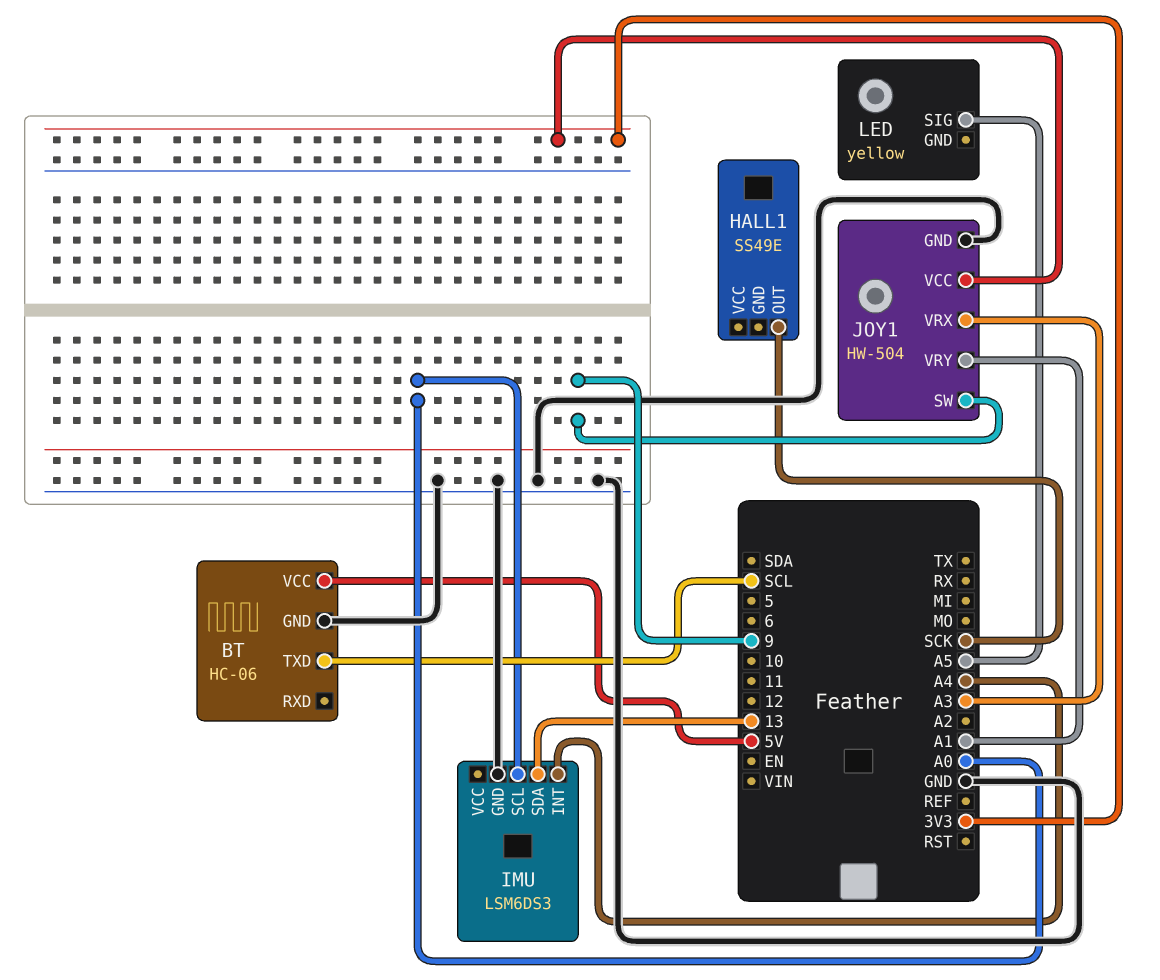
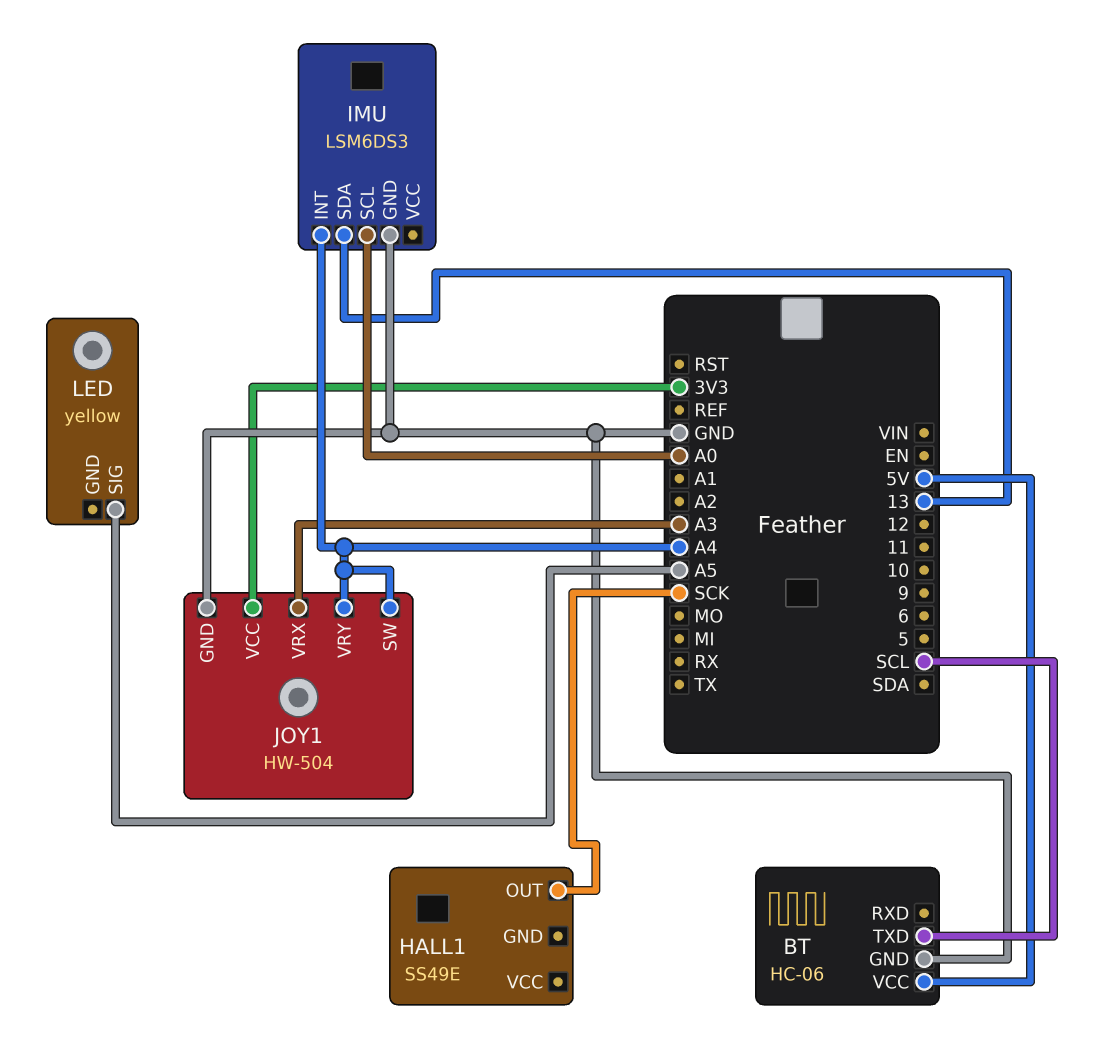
JOY1 pin SW: 9 -> A4
JOY1 pin VRY: A1 -> A4

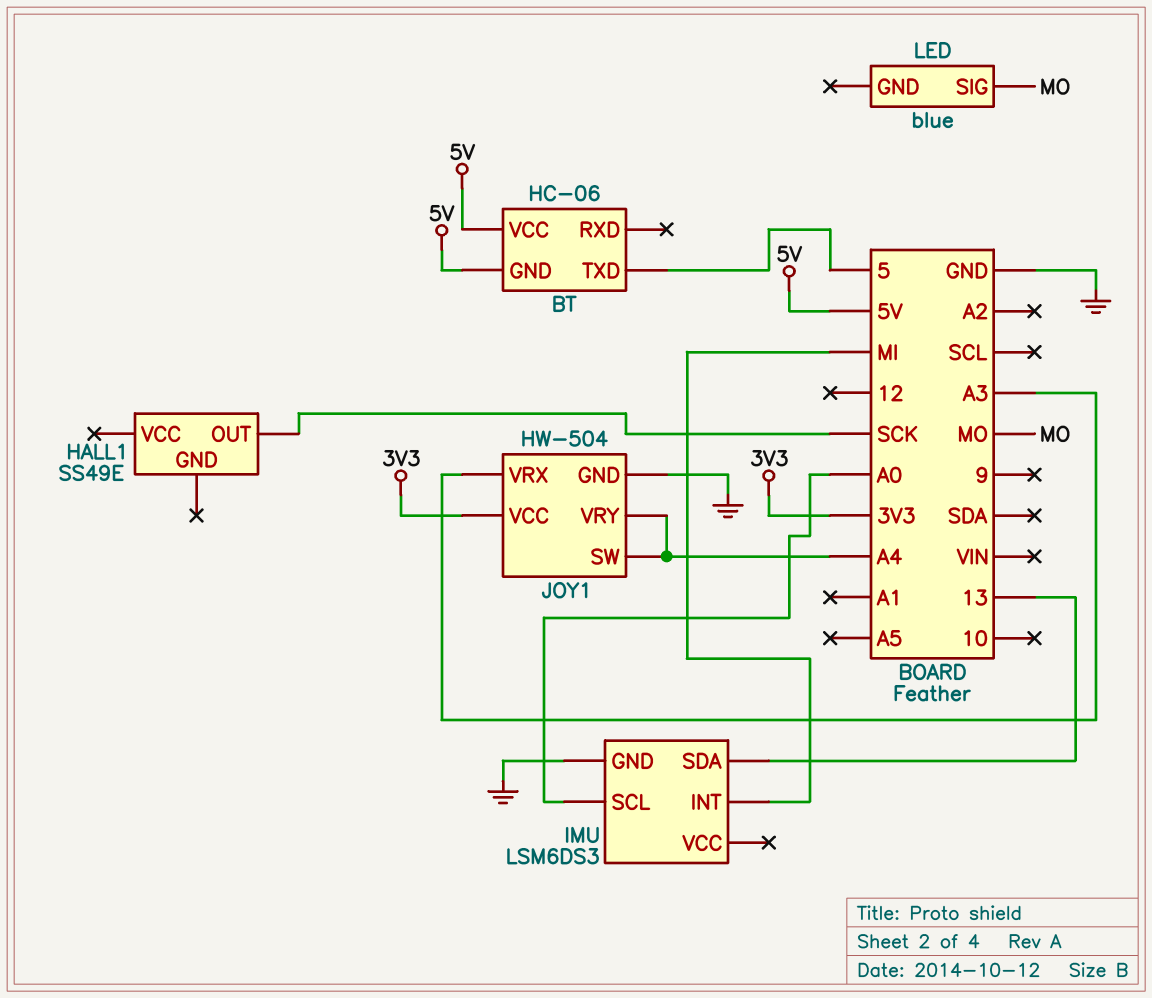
BT pin GND: GND -> 5V
BT pin TXD: SCL -> 5
IMU pin INT: A4 -> MI
LED: yellow -> blue
LED pin SIG: A5 -> MO

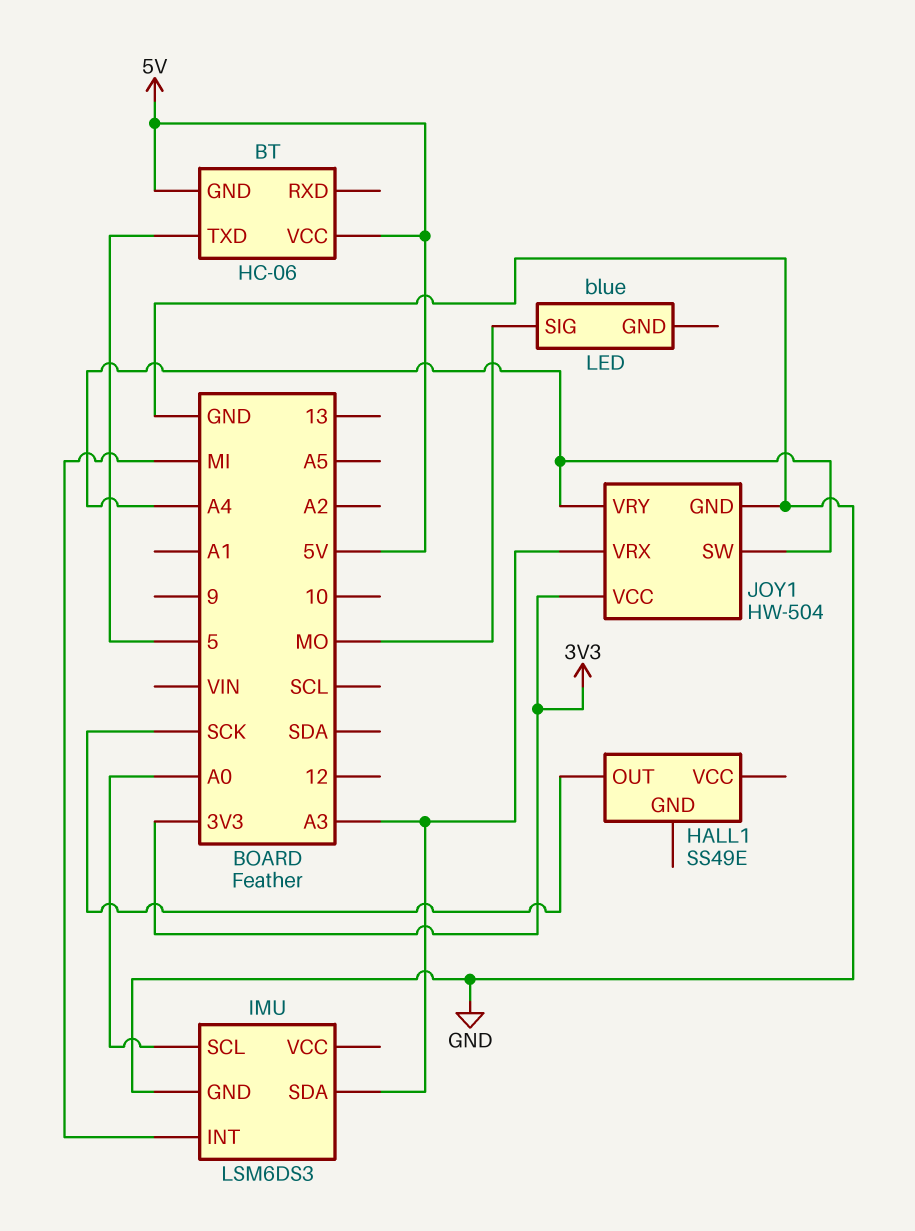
IMU pin SDA: 13 -> A3

